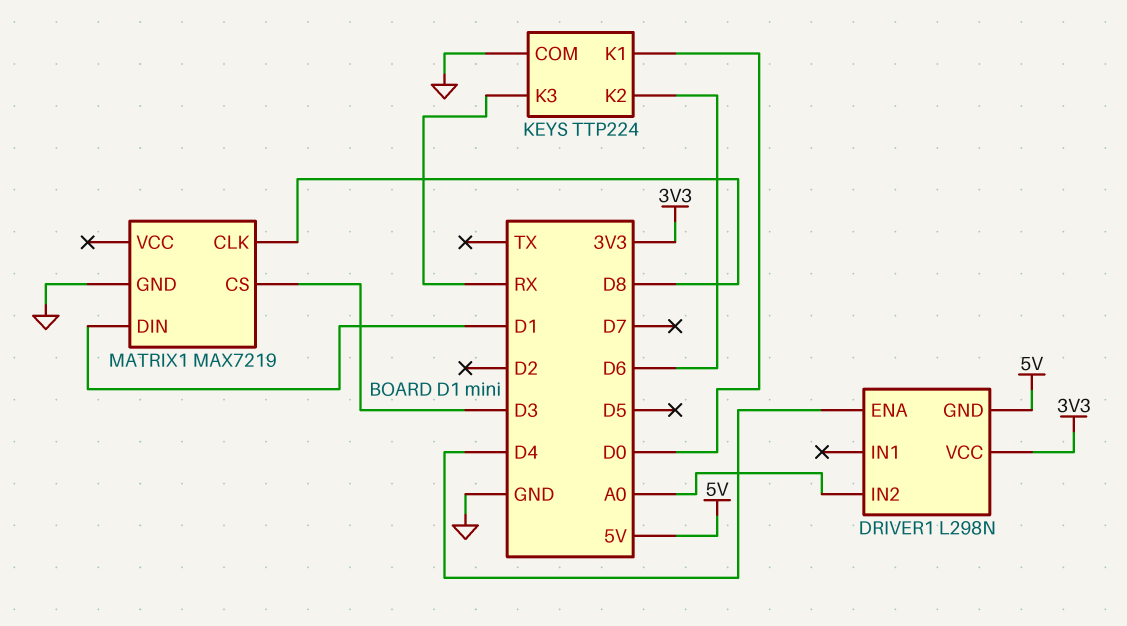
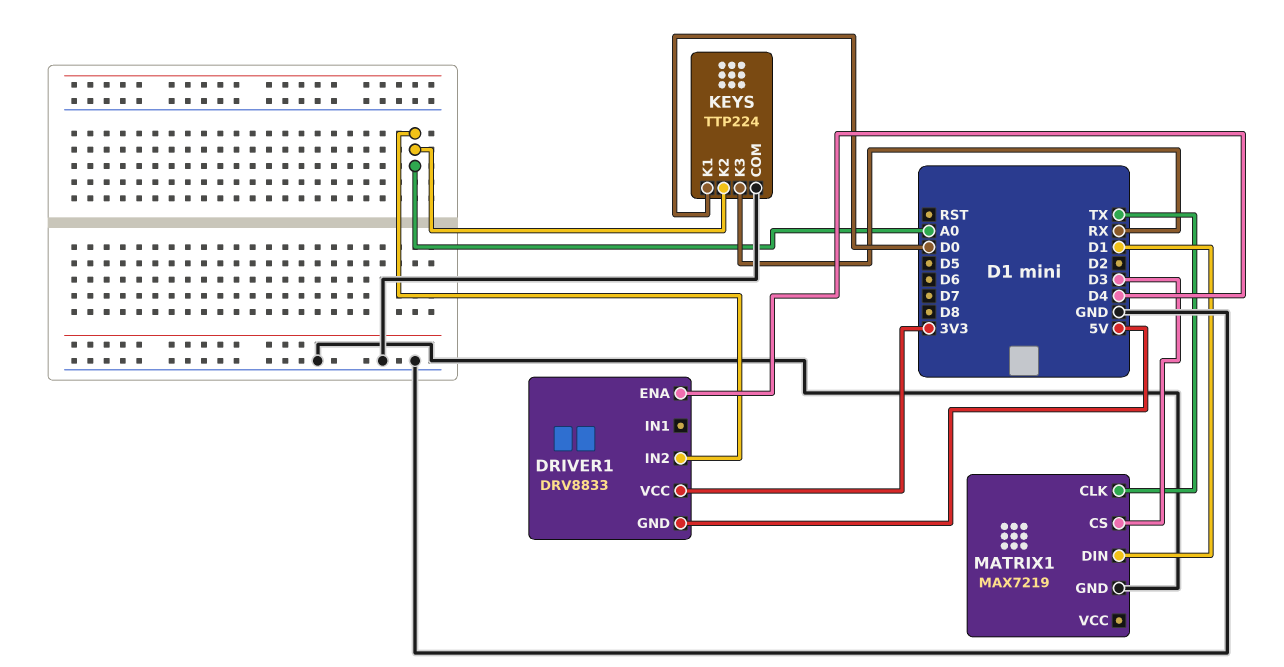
DRIVER1: L298N -> DRV8833
KEYS pin K2: D6 -> A0
MATRIX1 pin CLK: D8 -> TX

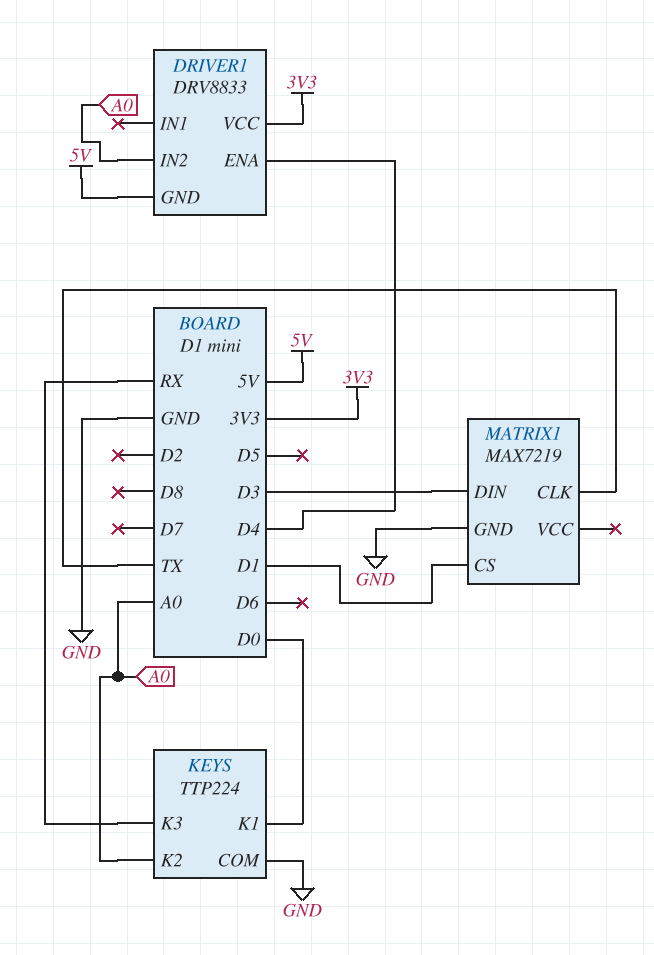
MATRIX1 pin CS: D3 -> D1
MATRIX1 pin DIN: D1 -> D3

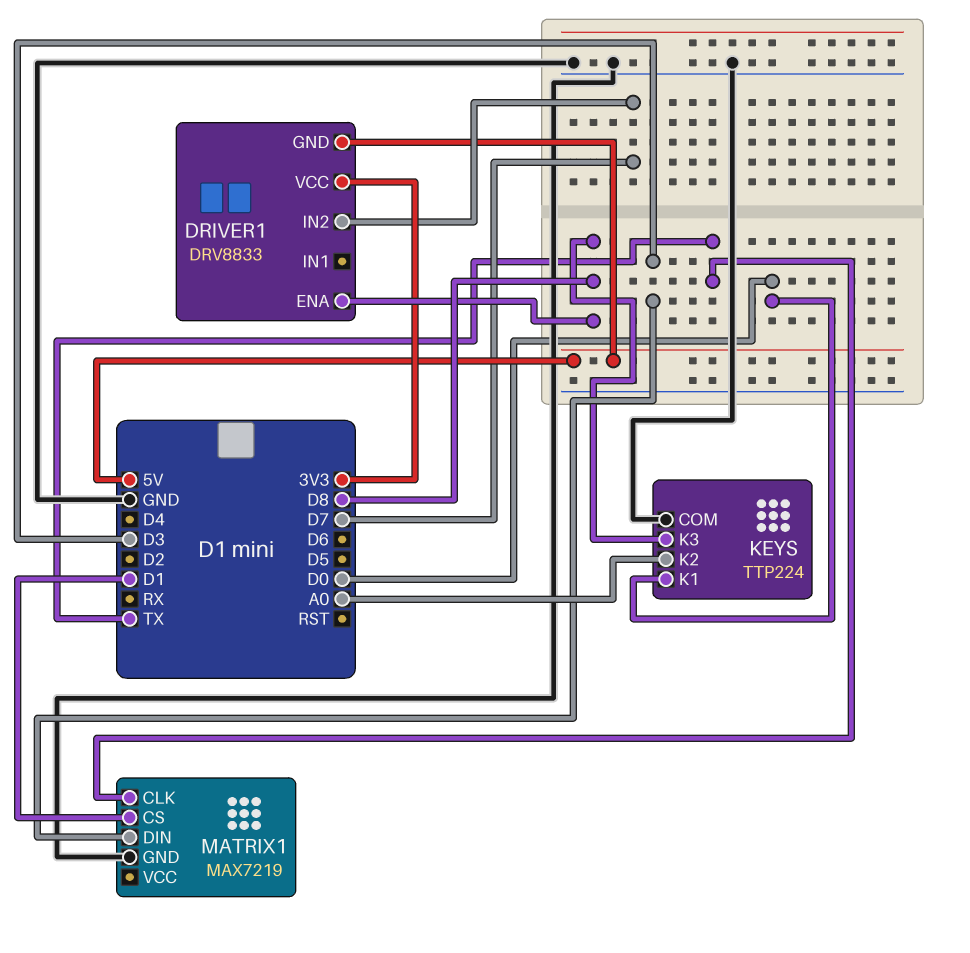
DRIVER1 pin ENA: D4 -> D8
DRIVER1 pin IN2: A0 -> D7
KEYS pin K3: RX -> D8

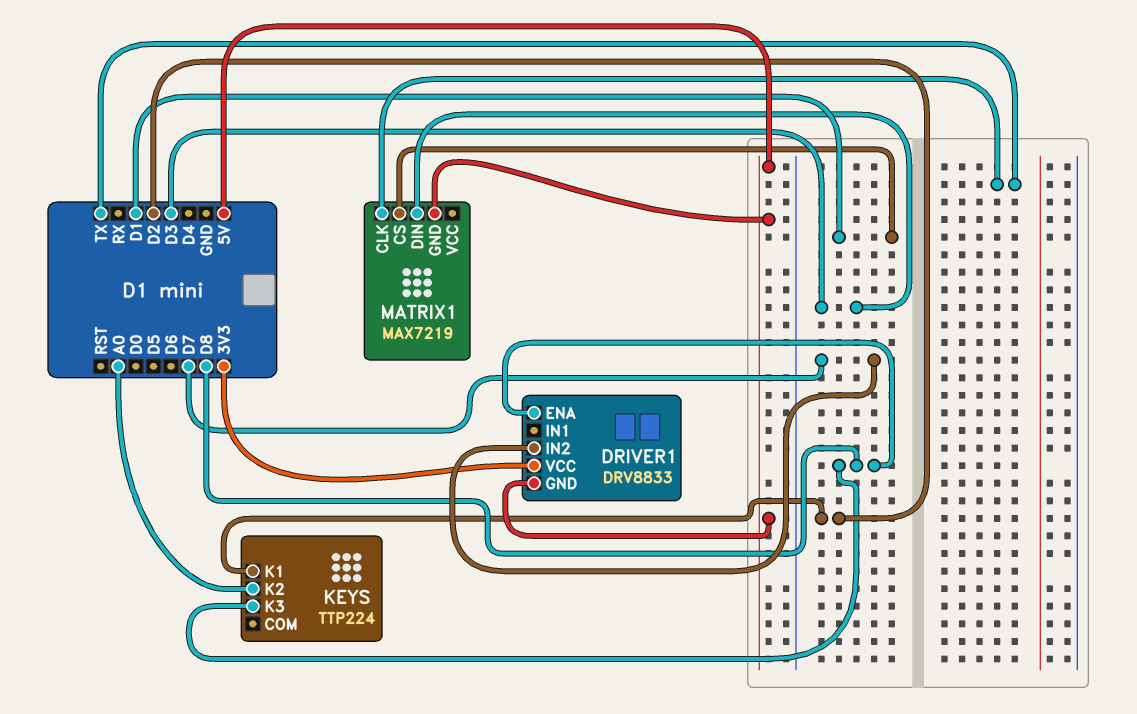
KEYS pin COM: GND -> none
KEYS pin K1: D0 -> D2
MATRIX1 pin GND: GND -> 5V

